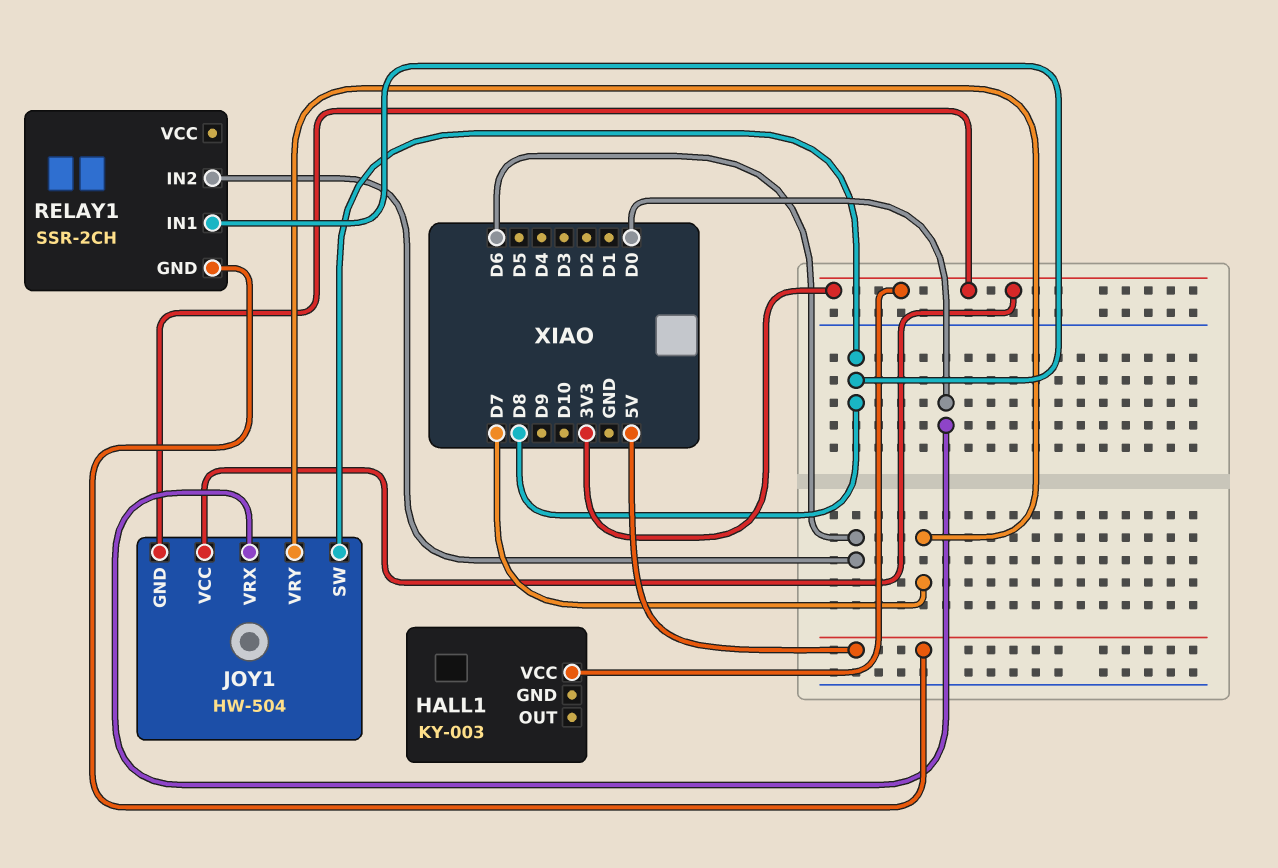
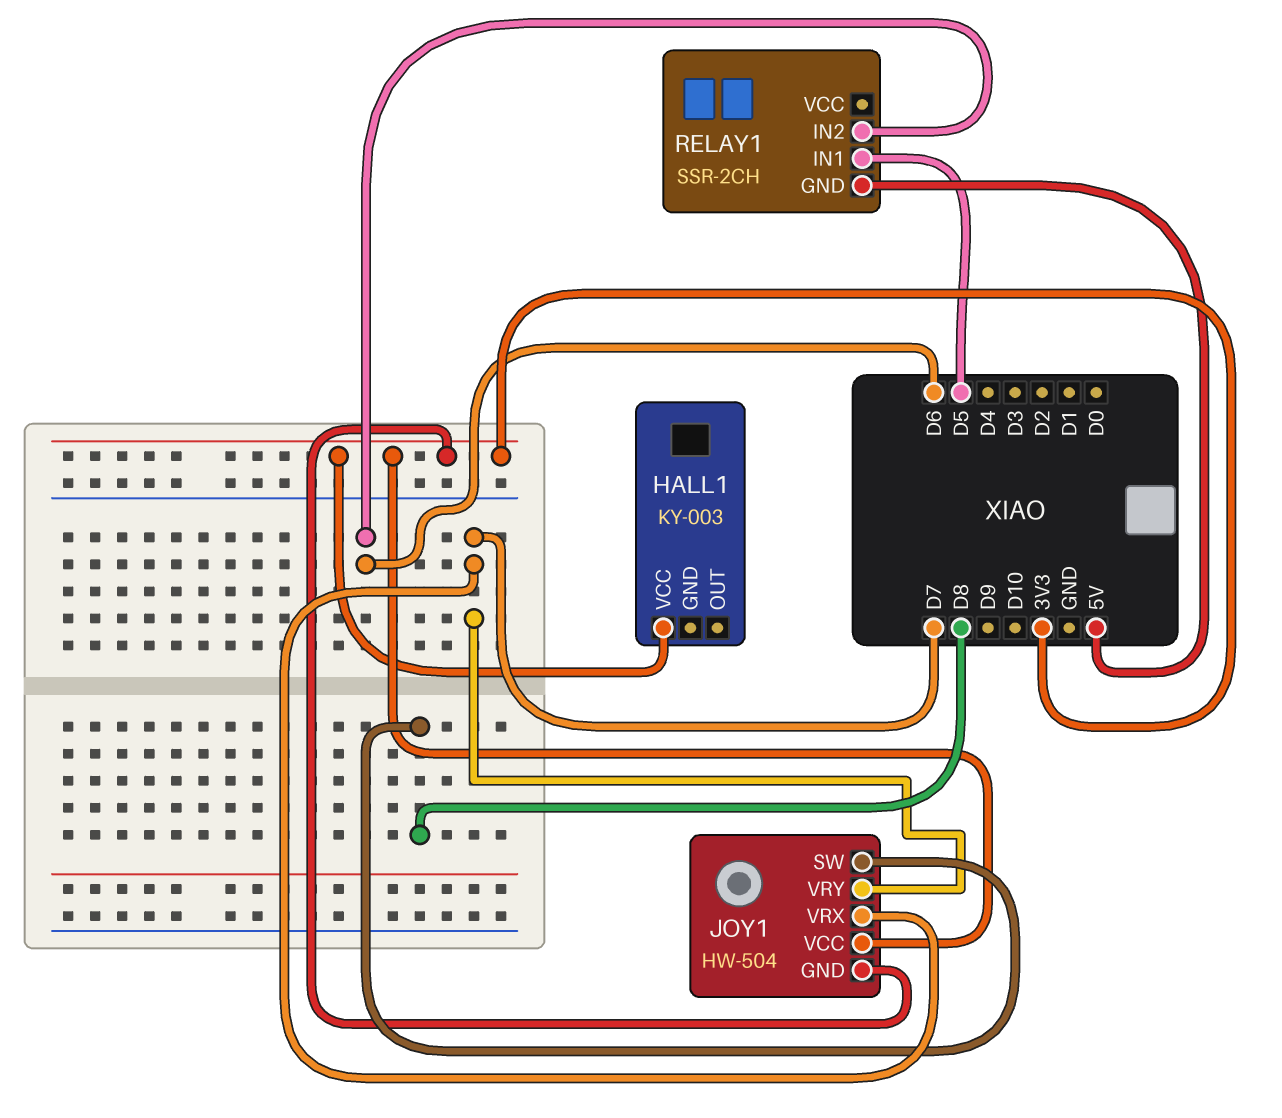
JOY1 pin VRX: D0 -> D7
RELAY1 pin IN1: D8 -> D5

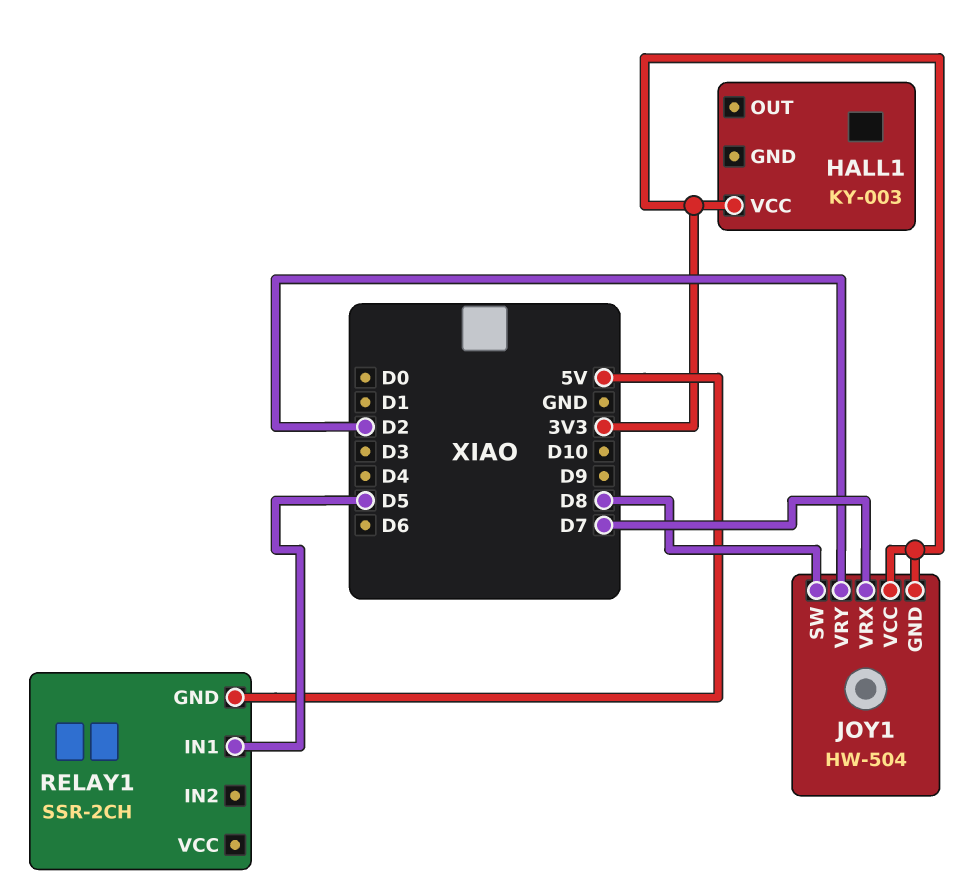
JOY1 pin VRY: D7 -> D2
RELAY1 pin IN2: D6 -> none

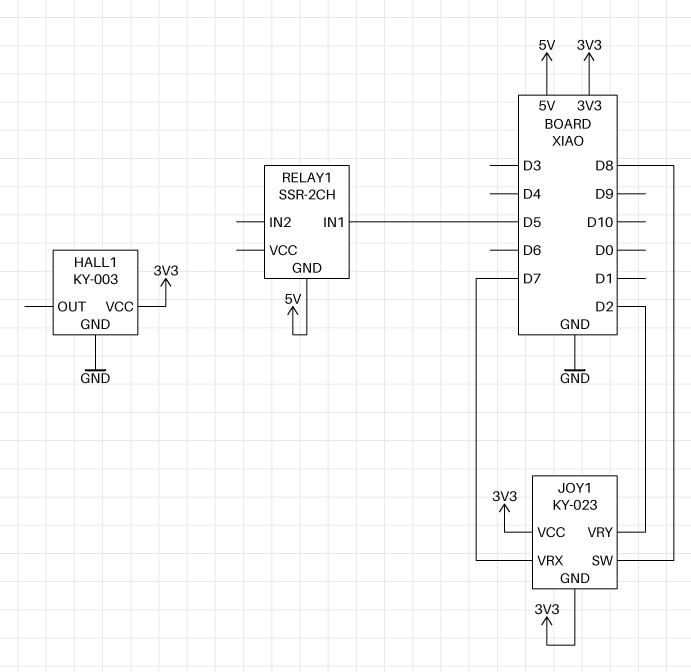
HALL1 pin GND: none -> GND
JOY1: HW-504 -> KY-023

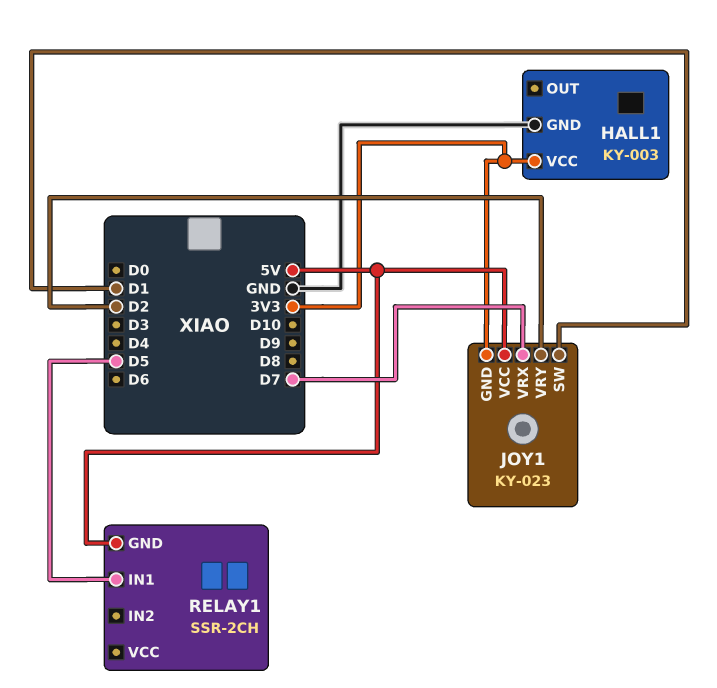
JOY1 pin SW: D8 -> D1
JOY1 pin VCC: 3V3 -> 5V

